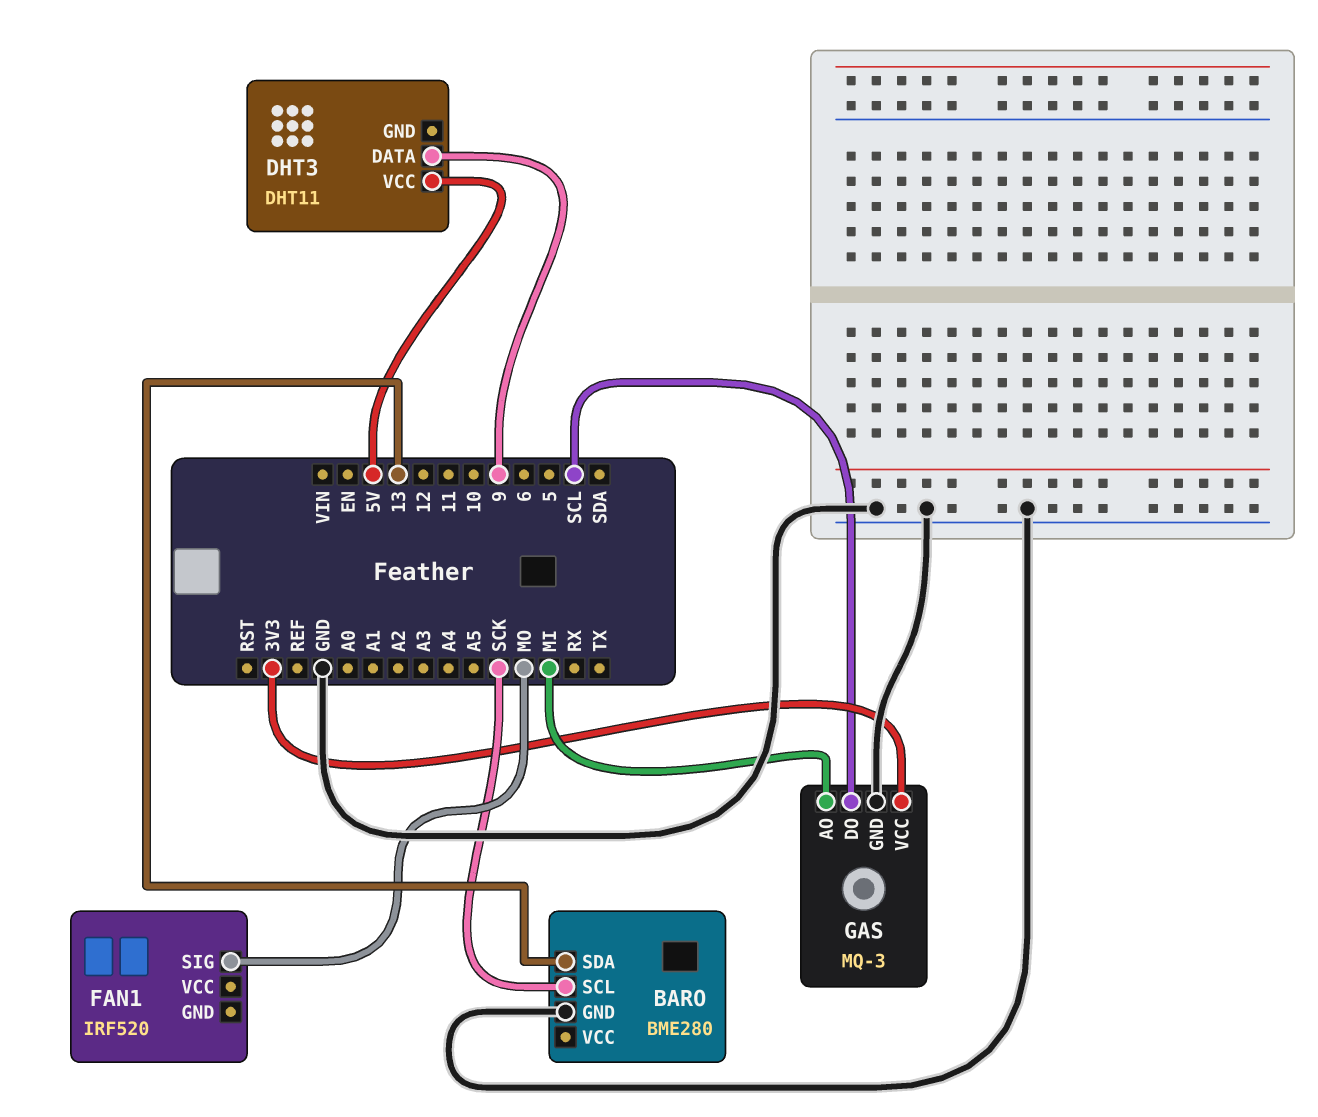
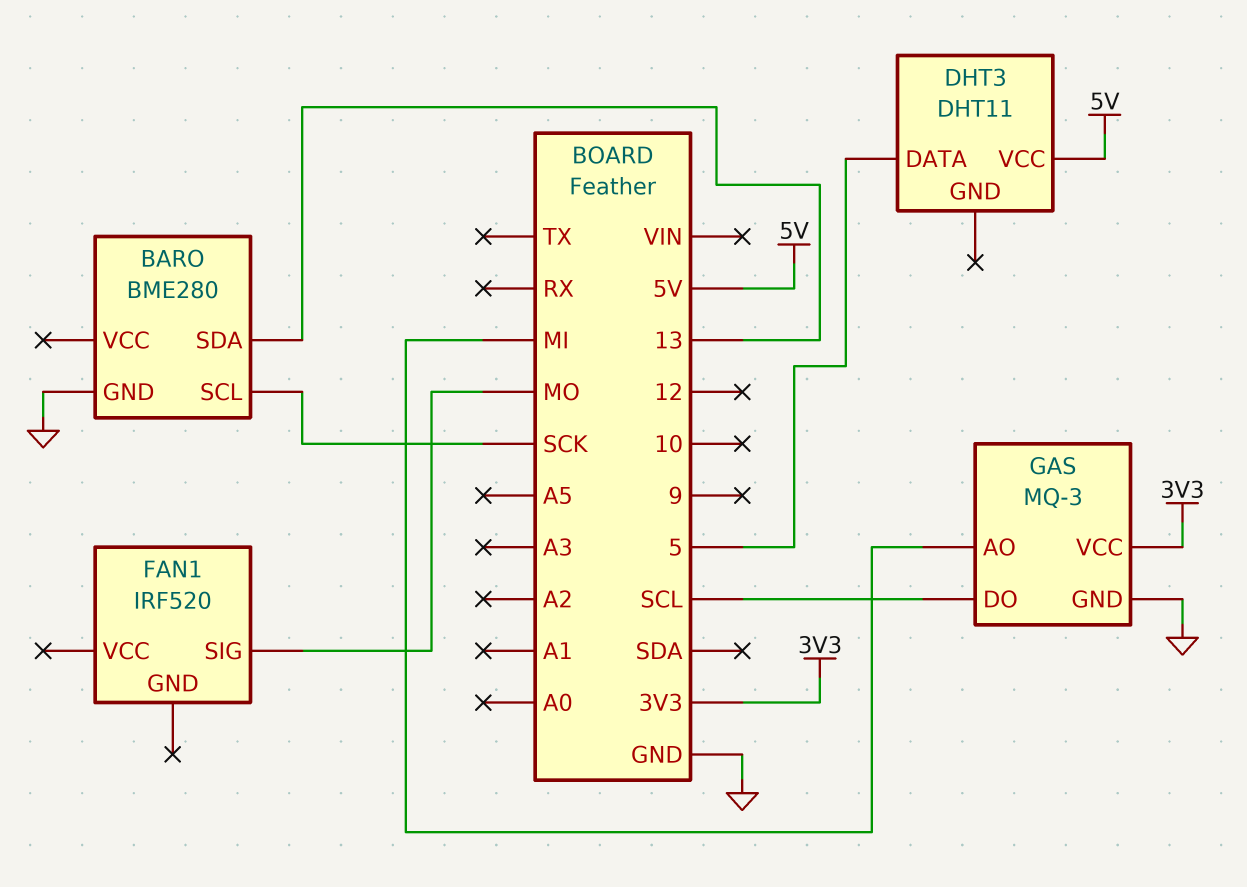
DHT3 pin DATA: 9 -> 5

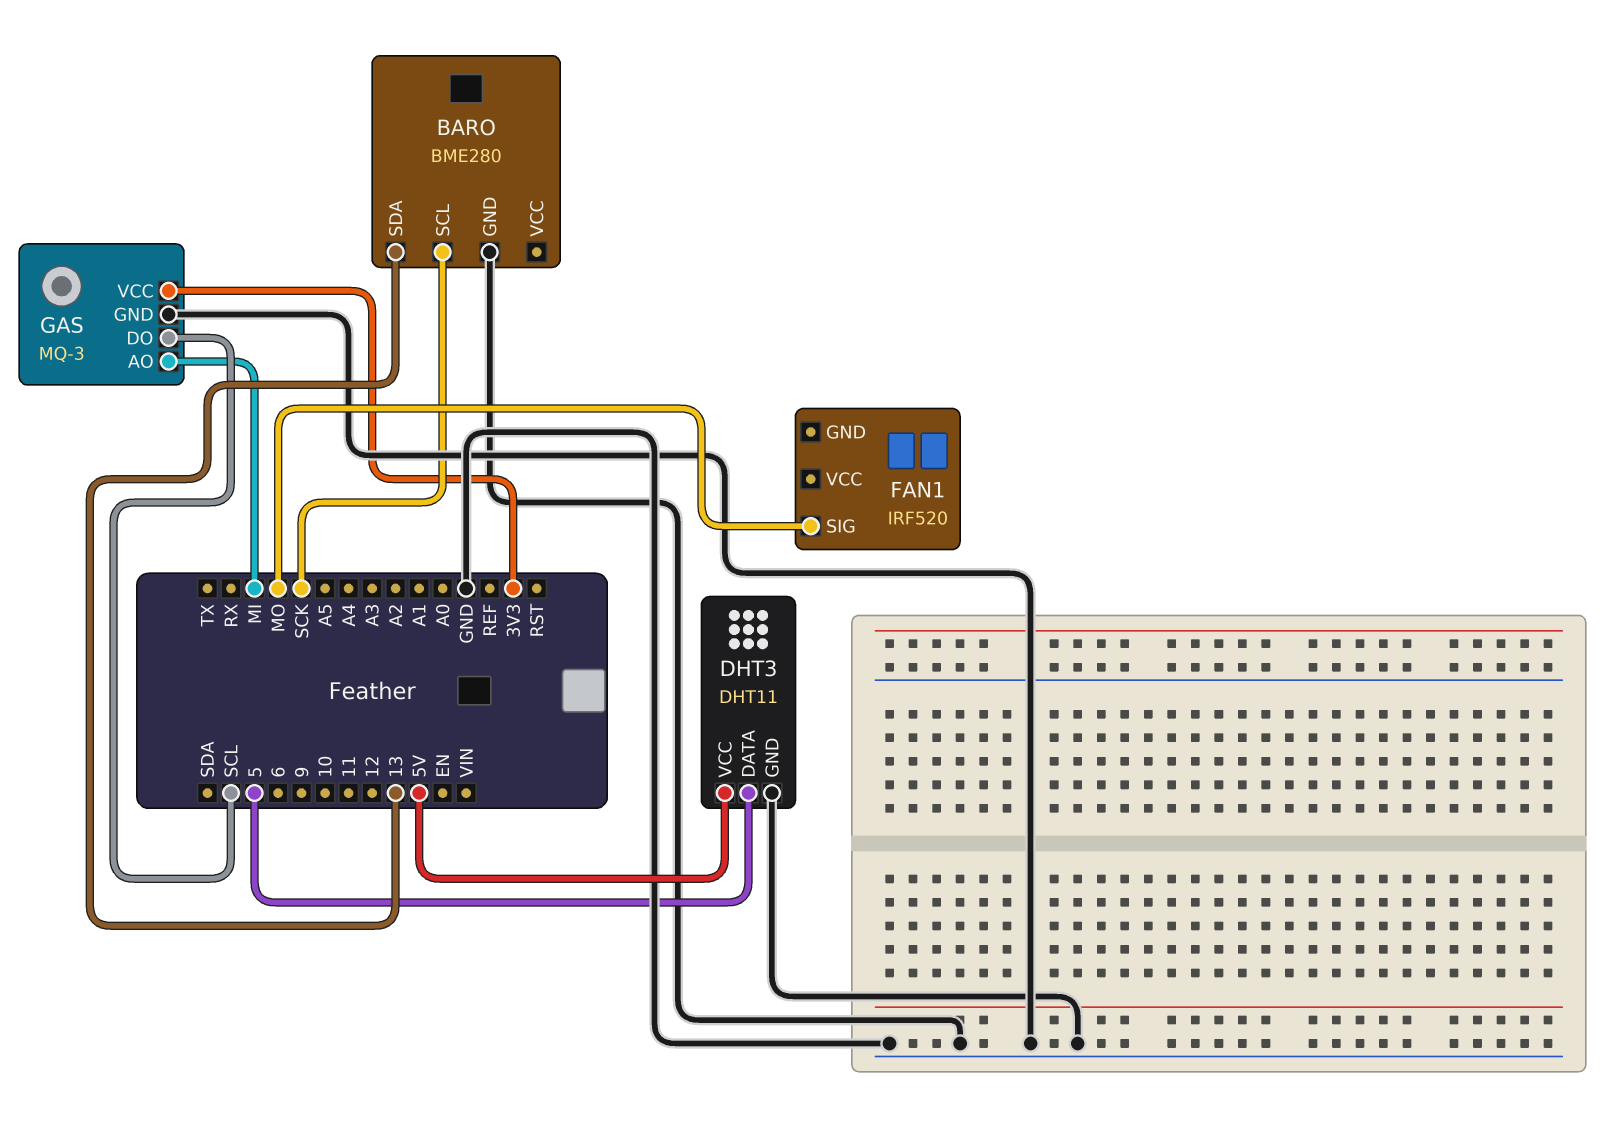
DHT3 pin GND: none -> GND

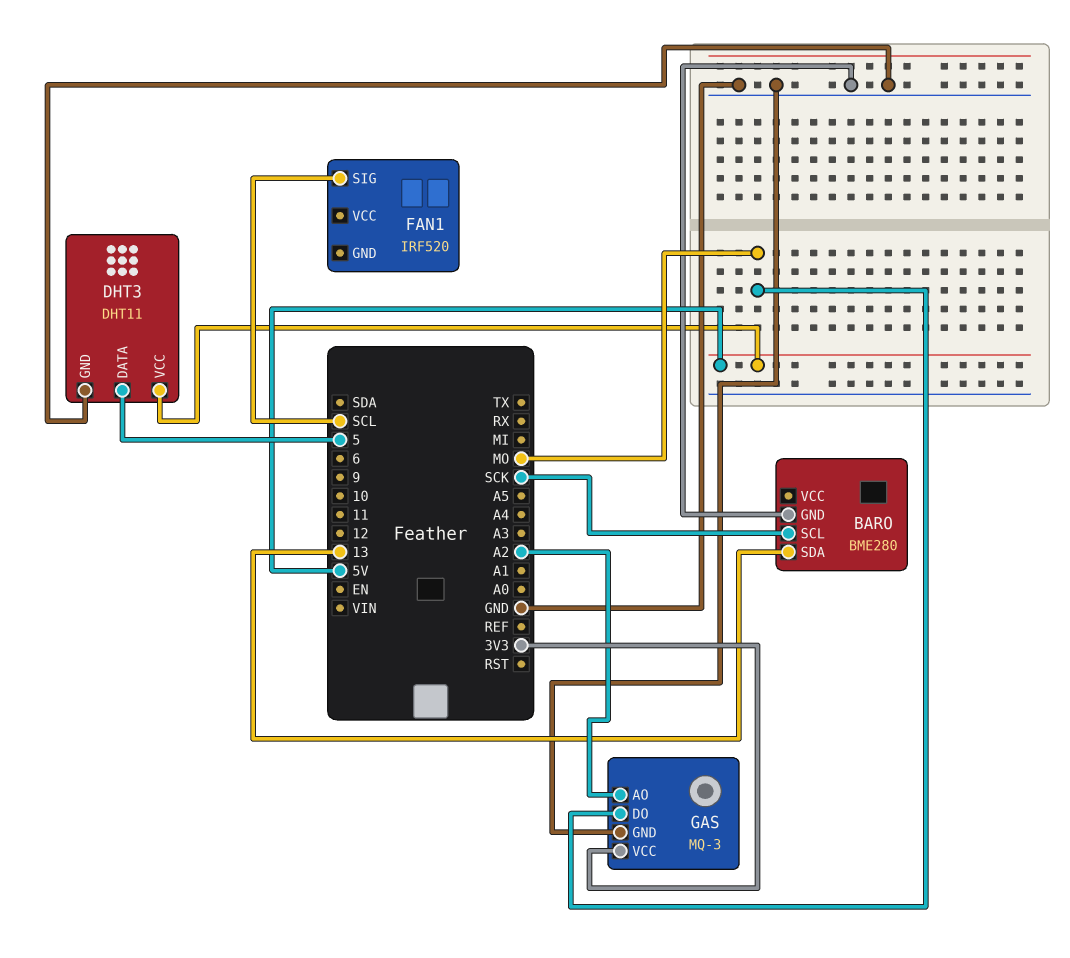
FAN1 pin SIG: MO -> SCL
GAS pin AO: MI -> A2
GAS pin DO: SCL -> MO

